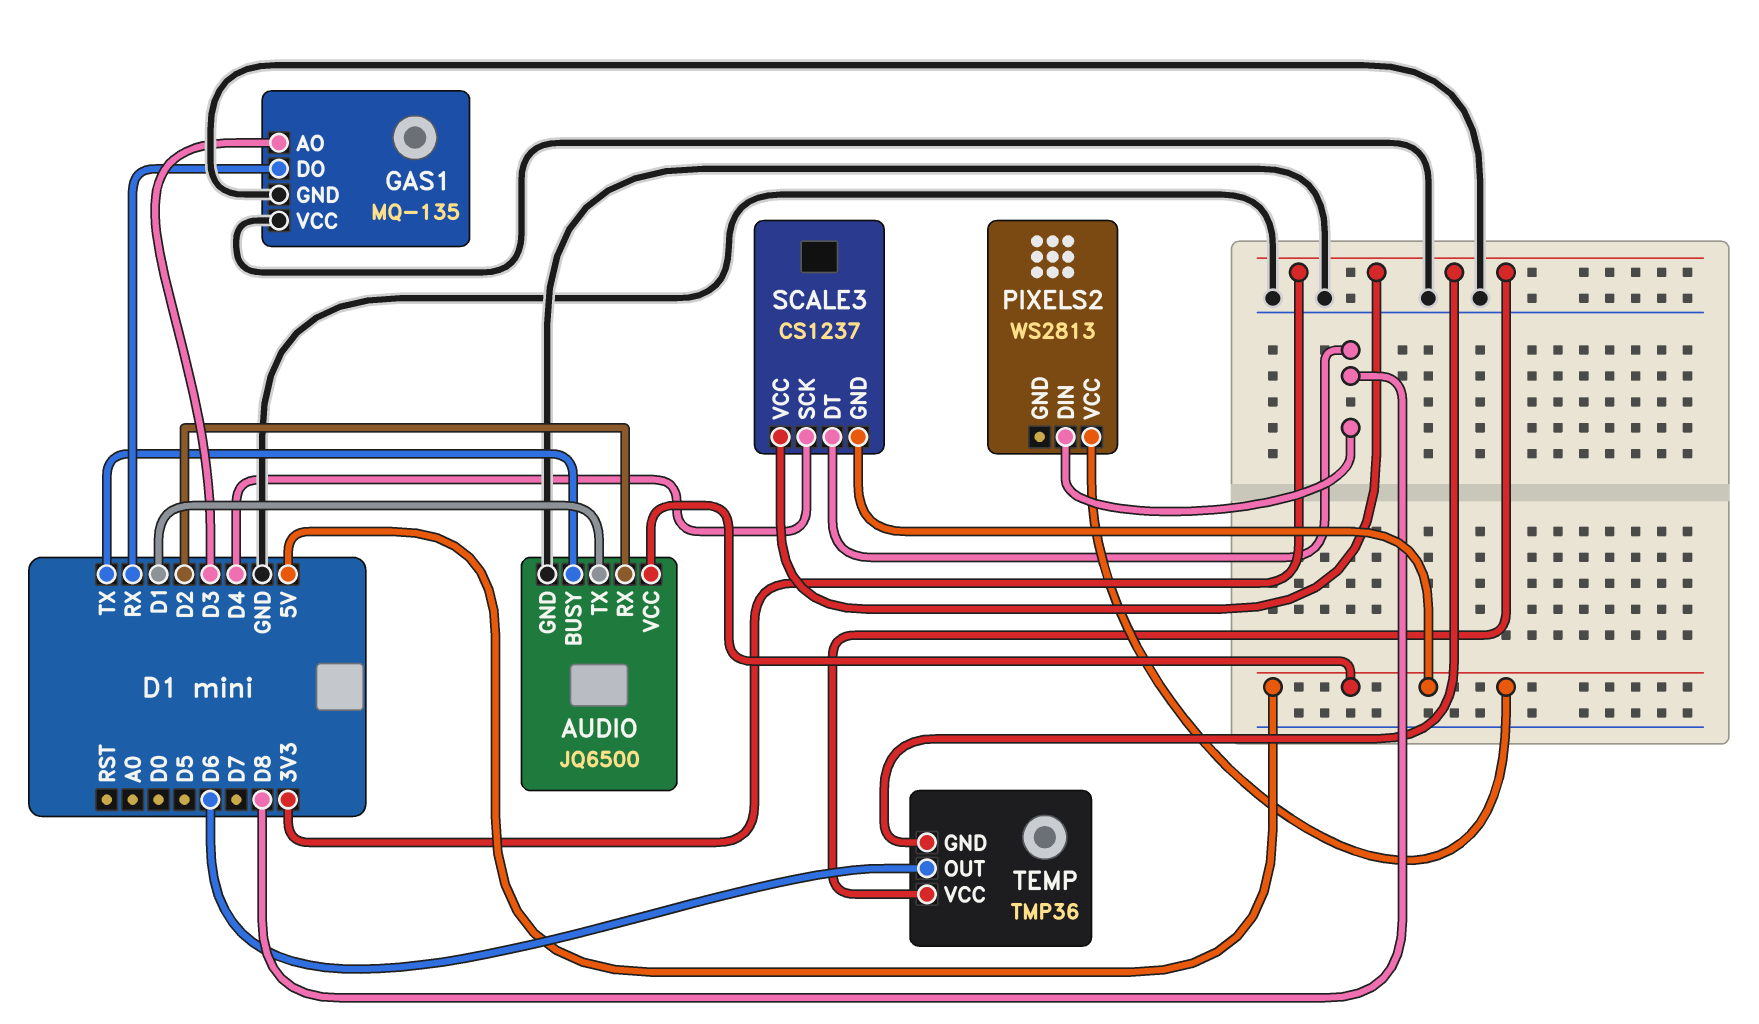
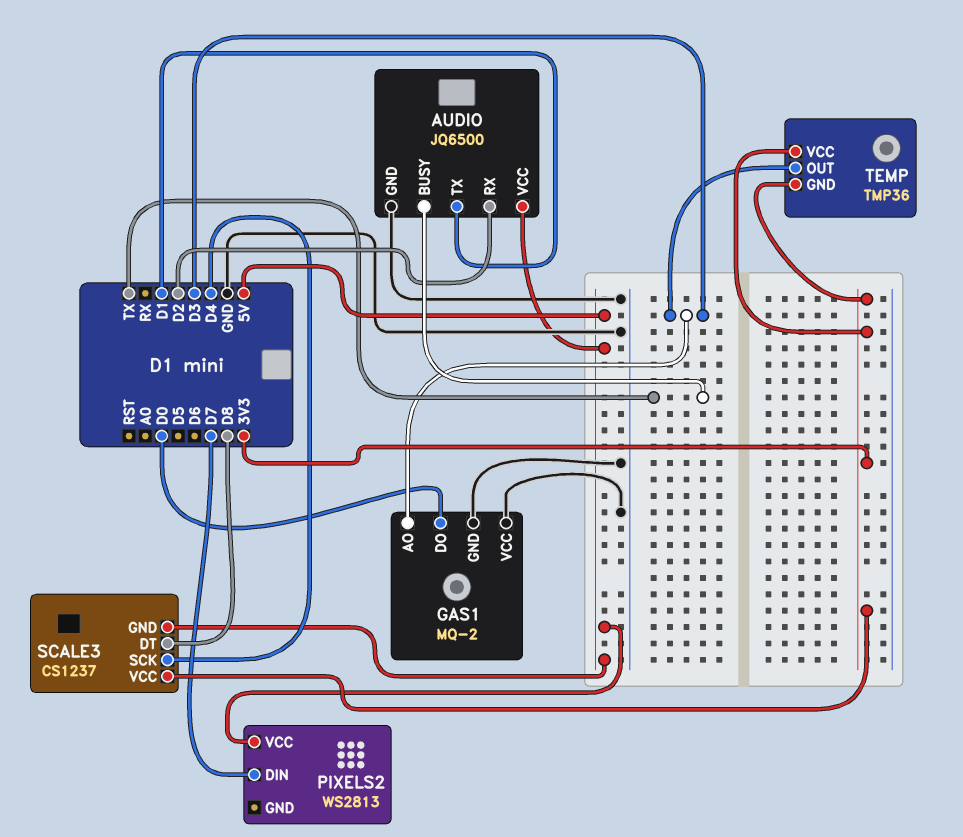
GAS1: MQ-135 -> MQ-2
GAS1 pin DO: RX -> D0
PIXELS2 pin DIN: D8 -> D7
TEMP pin OUT: D6 -> D3

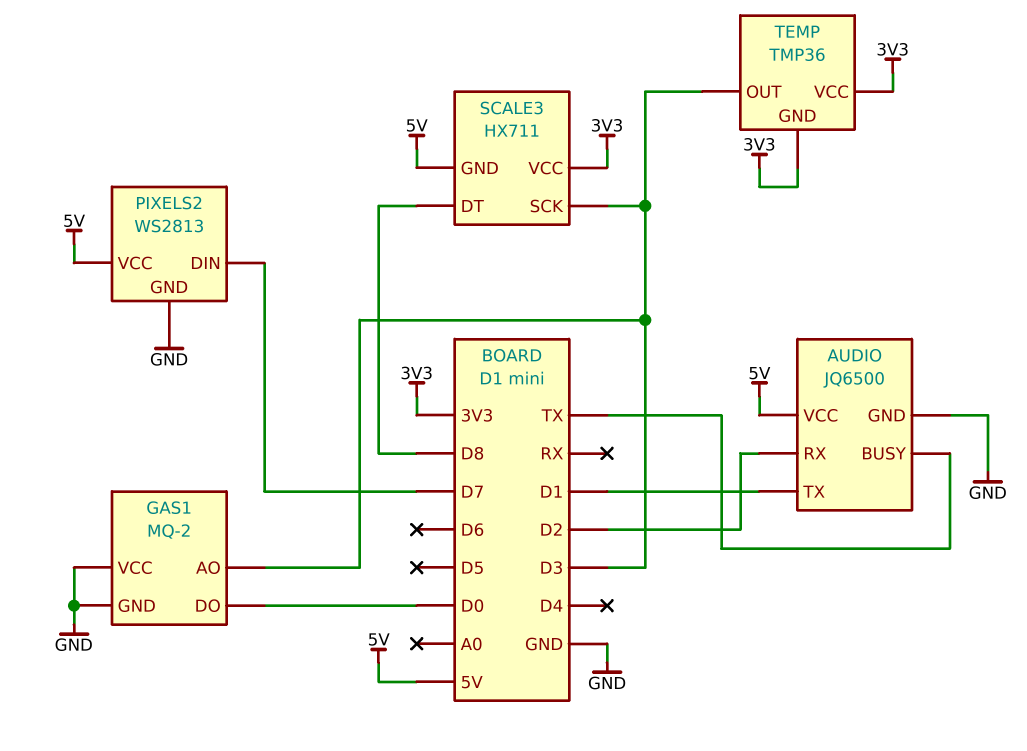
PIXELS2 pin GND: none -> GND
SCALE3: CS1237 -> HX711
SCALE3 pin SCK: D4 -> D3

